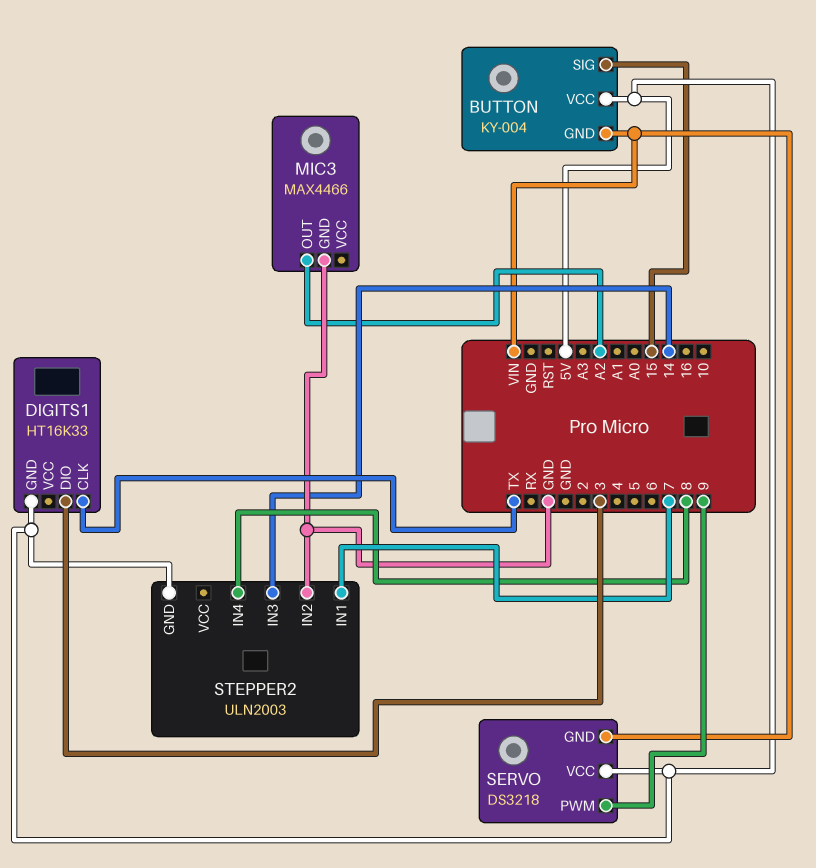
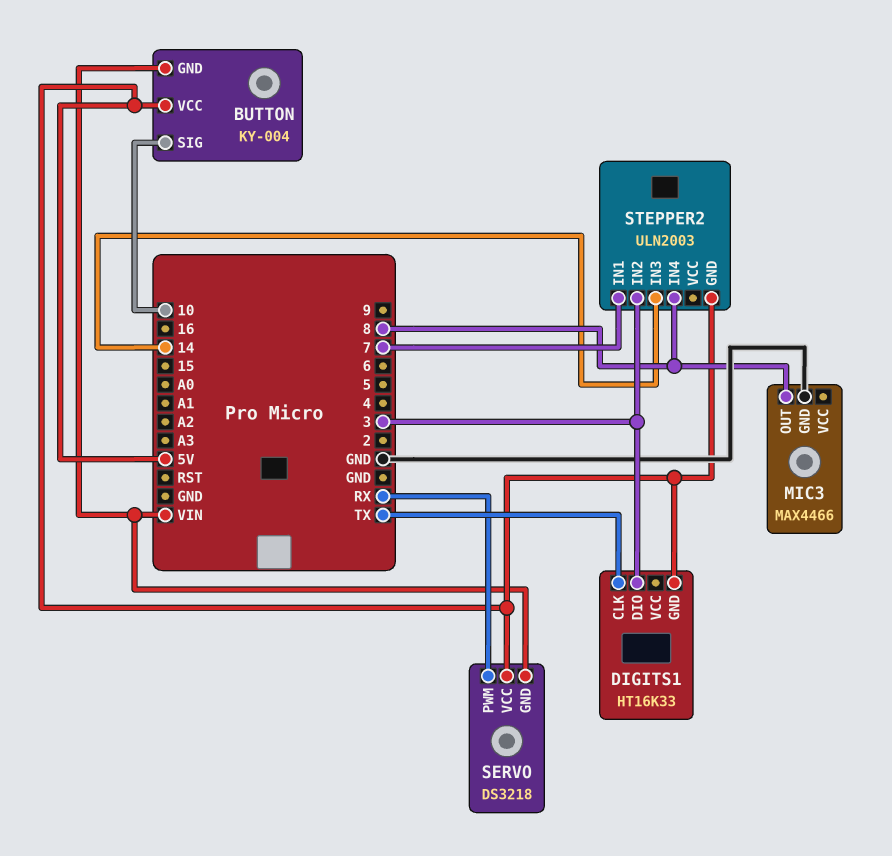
BUTTON pin SIG: 15 -> 10
MIC3 pin OUT: A2 -> 8
SERVO pin PWM: 9 -> RX
STEPPER2 pin IN2: GND -> 3

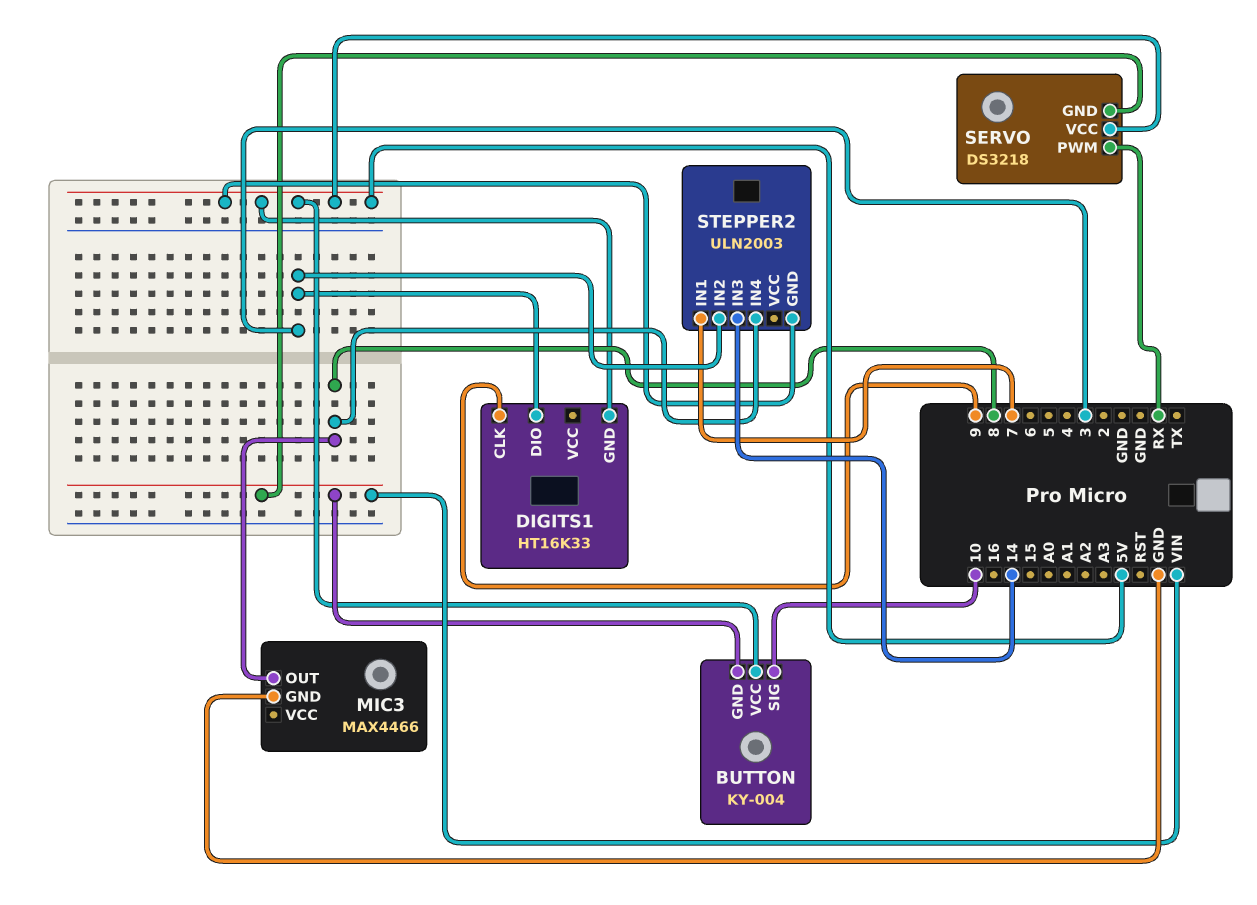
DIGITS1 pin CLK: TX -> 9

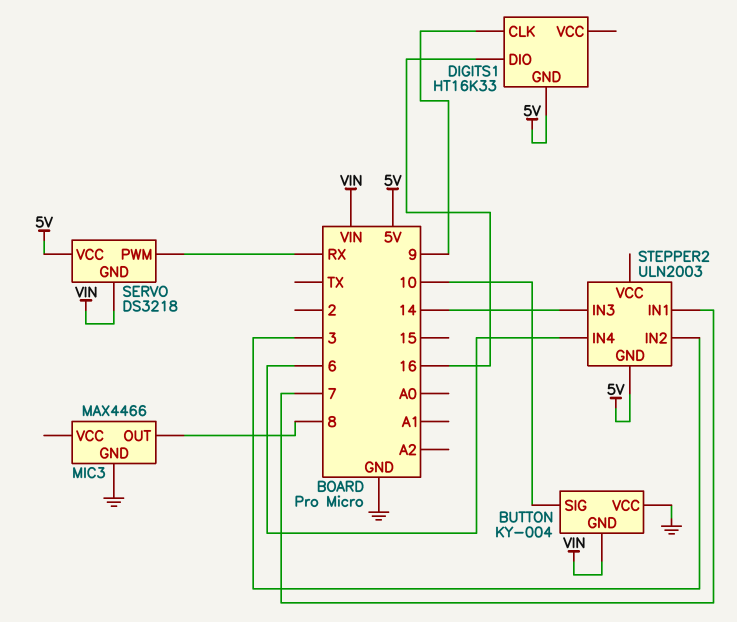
BUTTON pin VCC: 5V -> GND
DIGITS1 pin DIO: 3 -> 16
STEPPER2 pin IN4: 8 -> 6

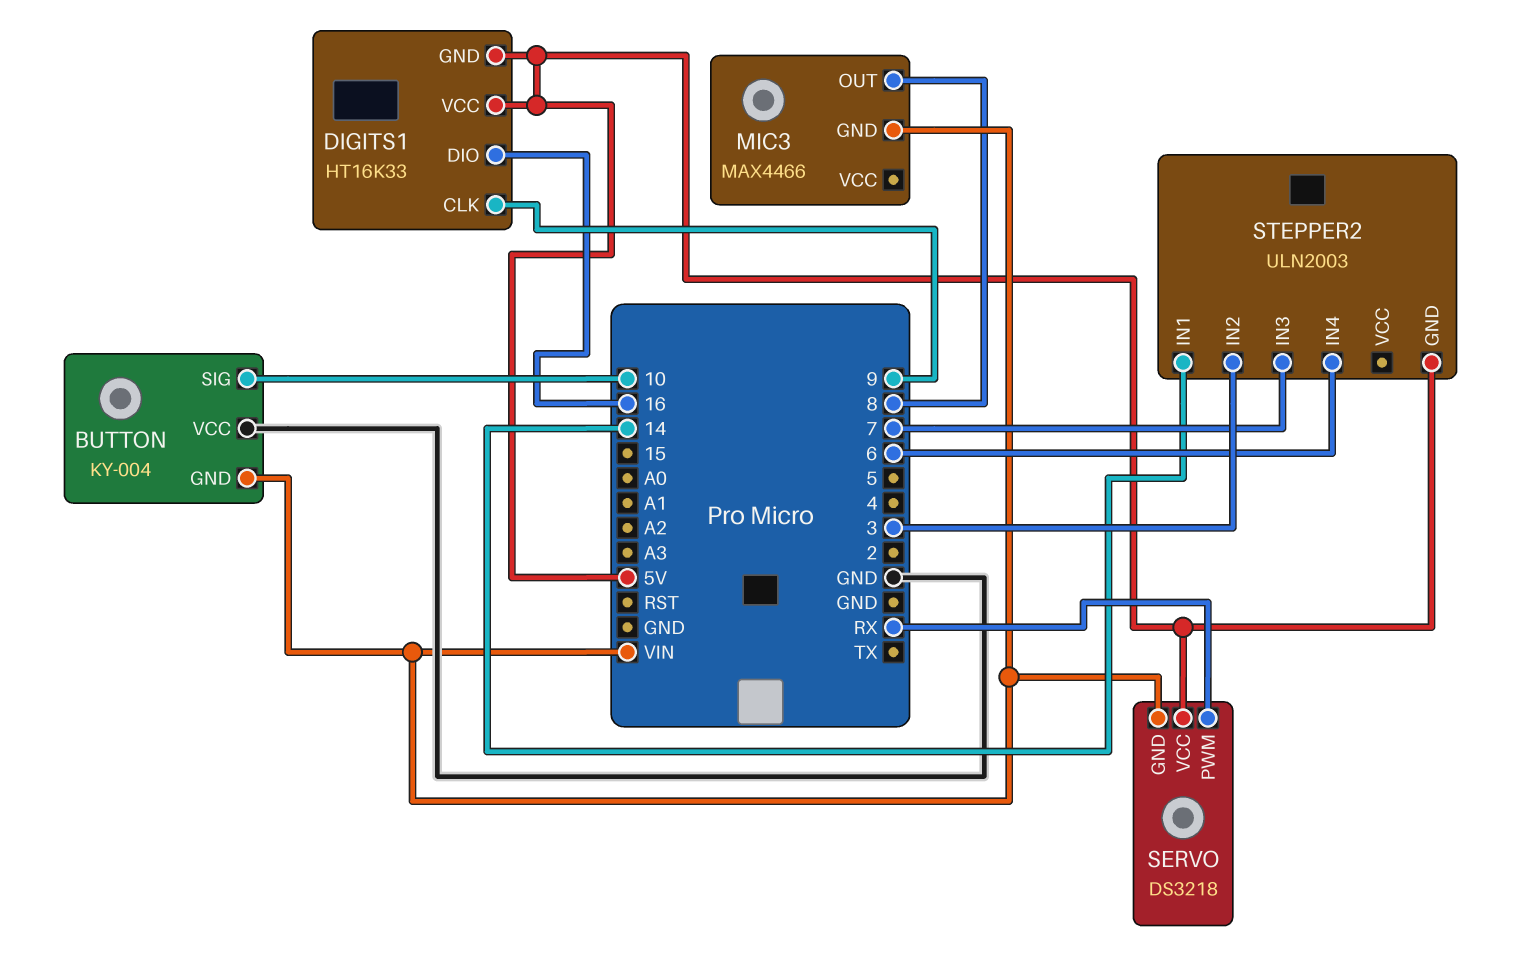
DIGITS1 pin VCC: none -> 5V
MIC3 pin GND: GND -> VIN
STEPPER2 pin IN1: 7 -> 14
STEPPER2 pin IN3: 14 -> 7

